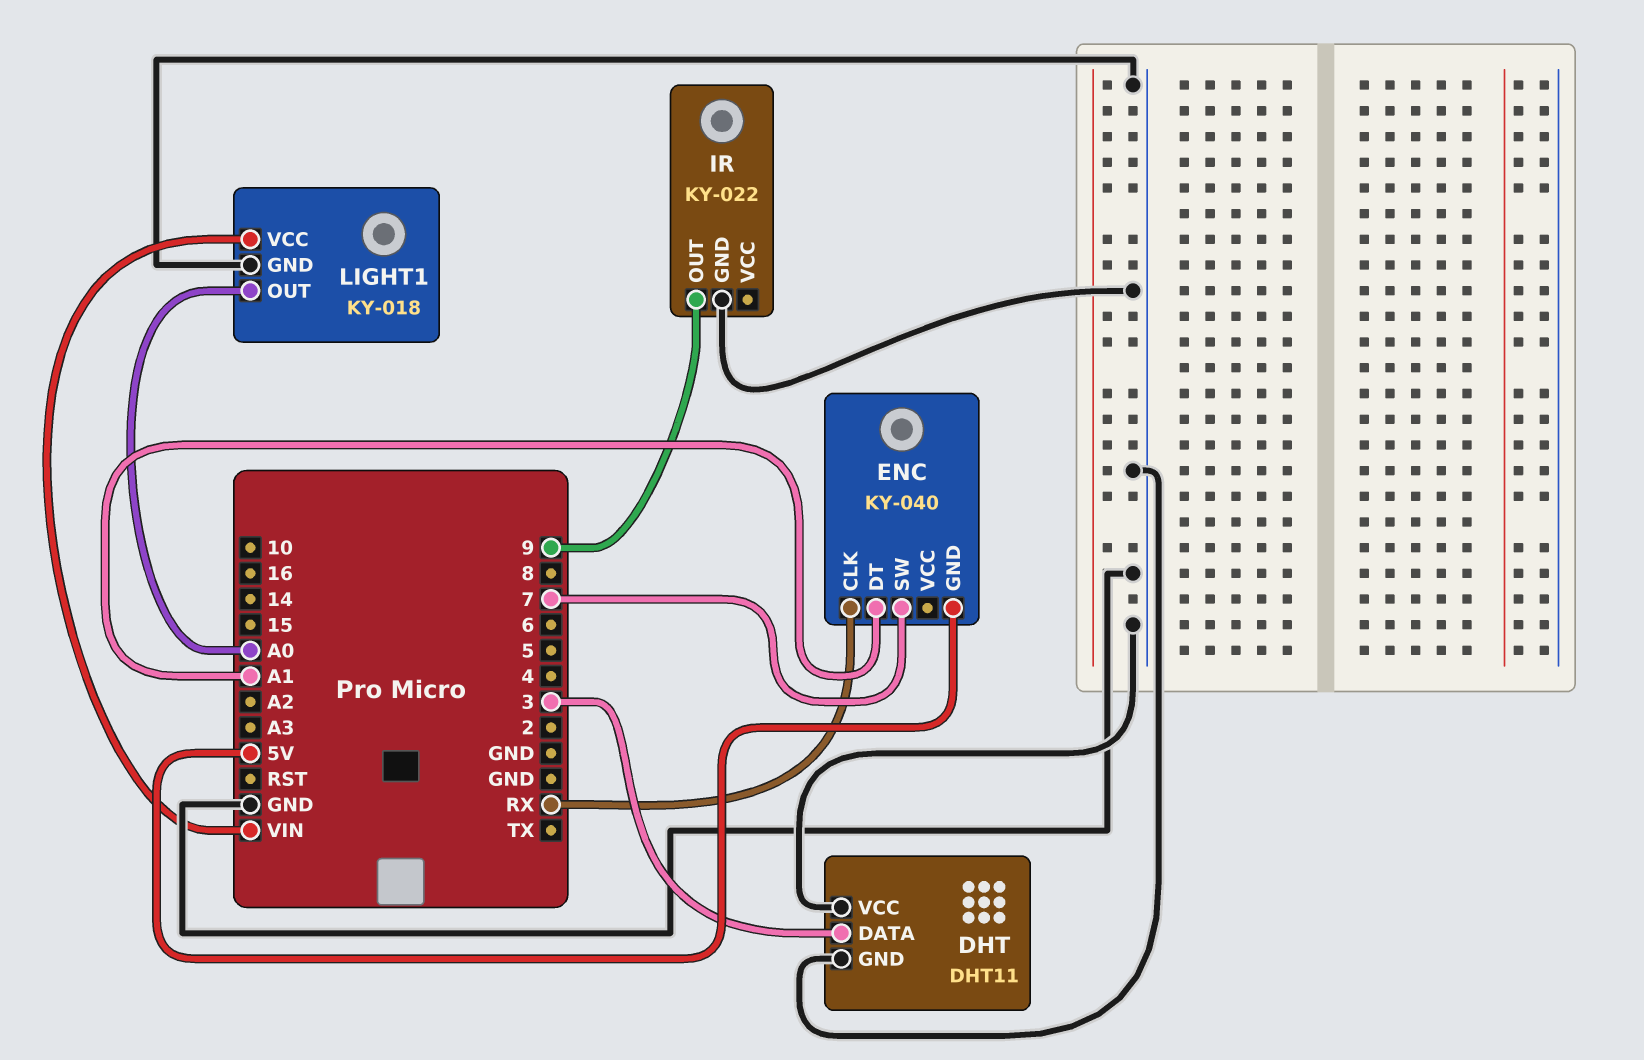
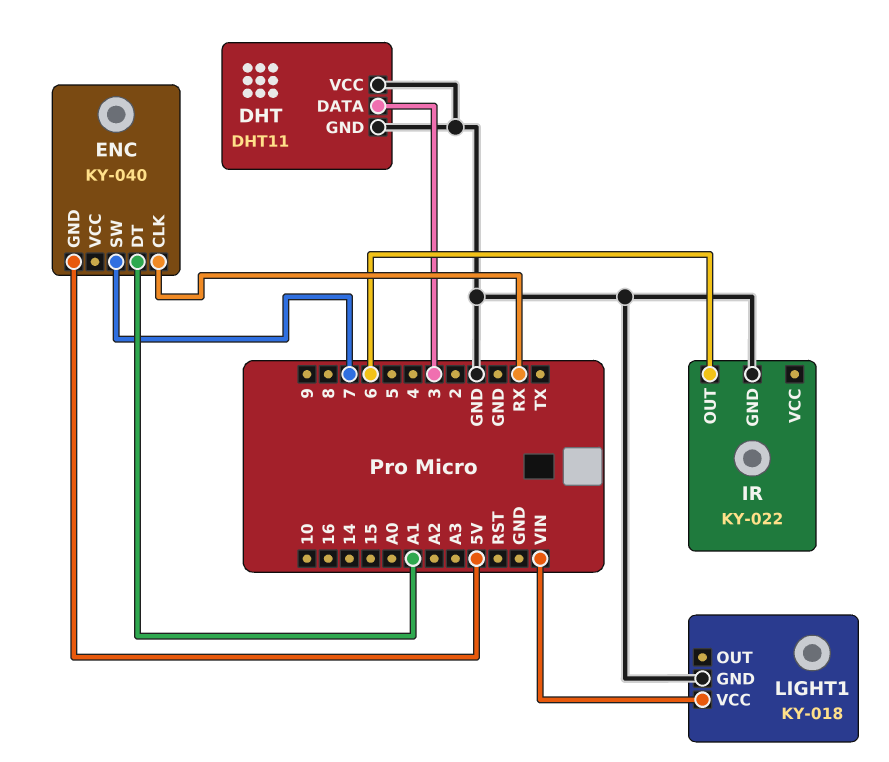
IR pin OUT: 9 -> 6
LIGHT1 pin OUT: A0 -> none

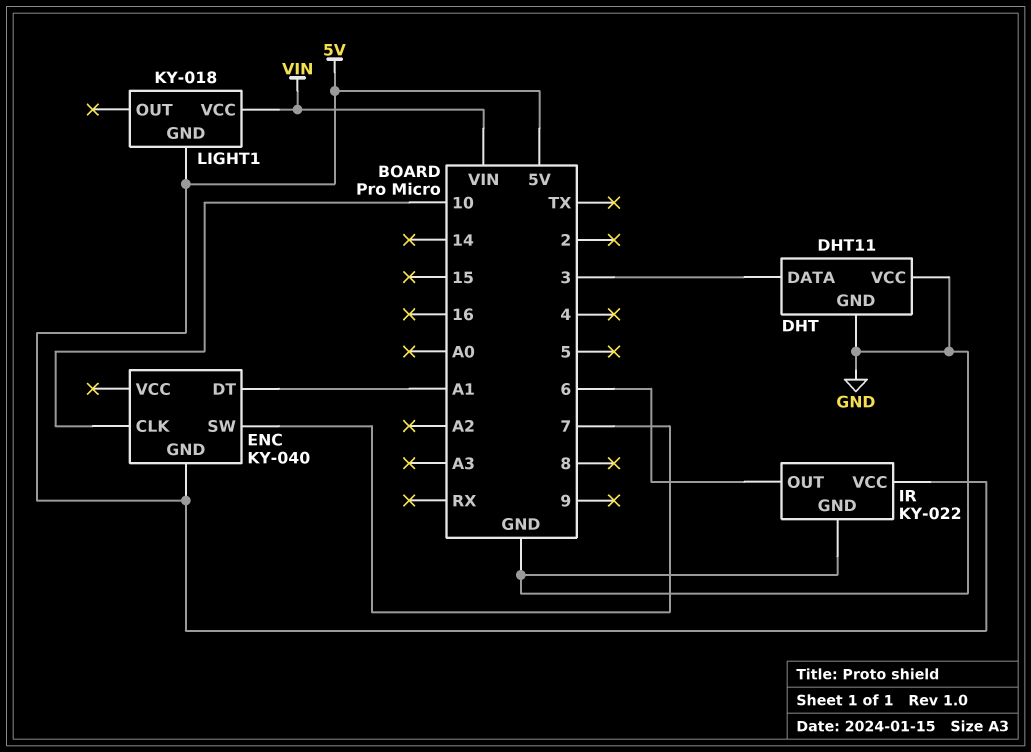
ENC pin CLK: RX -> 10
IR pin VCC: none -> 5V
LIGHT1 pin GND: GND -> 5V

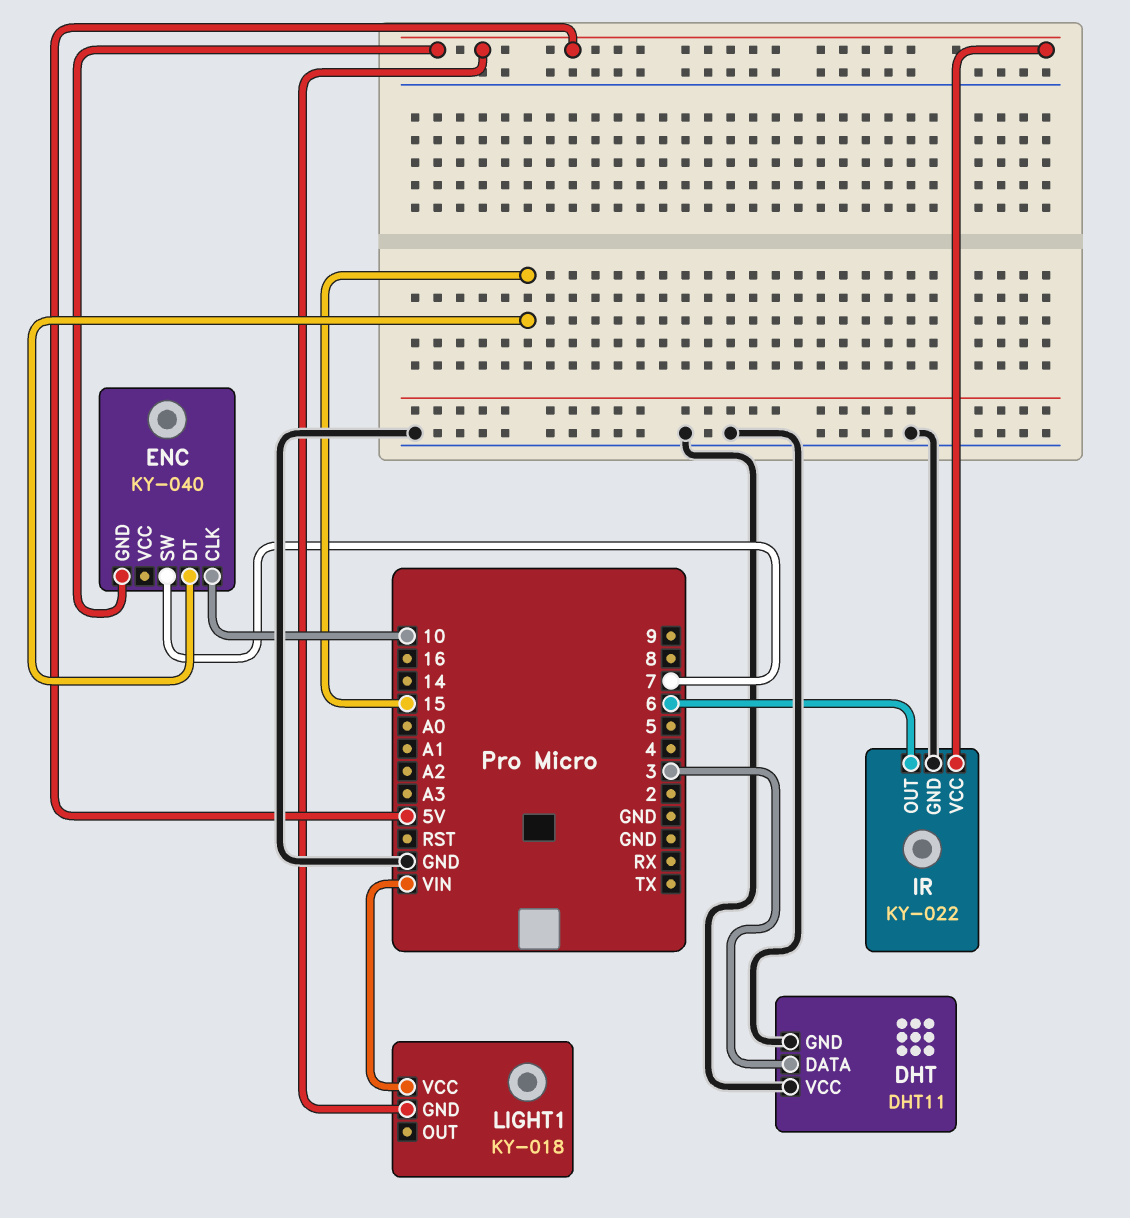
ENC pin DT: A1 -> 15

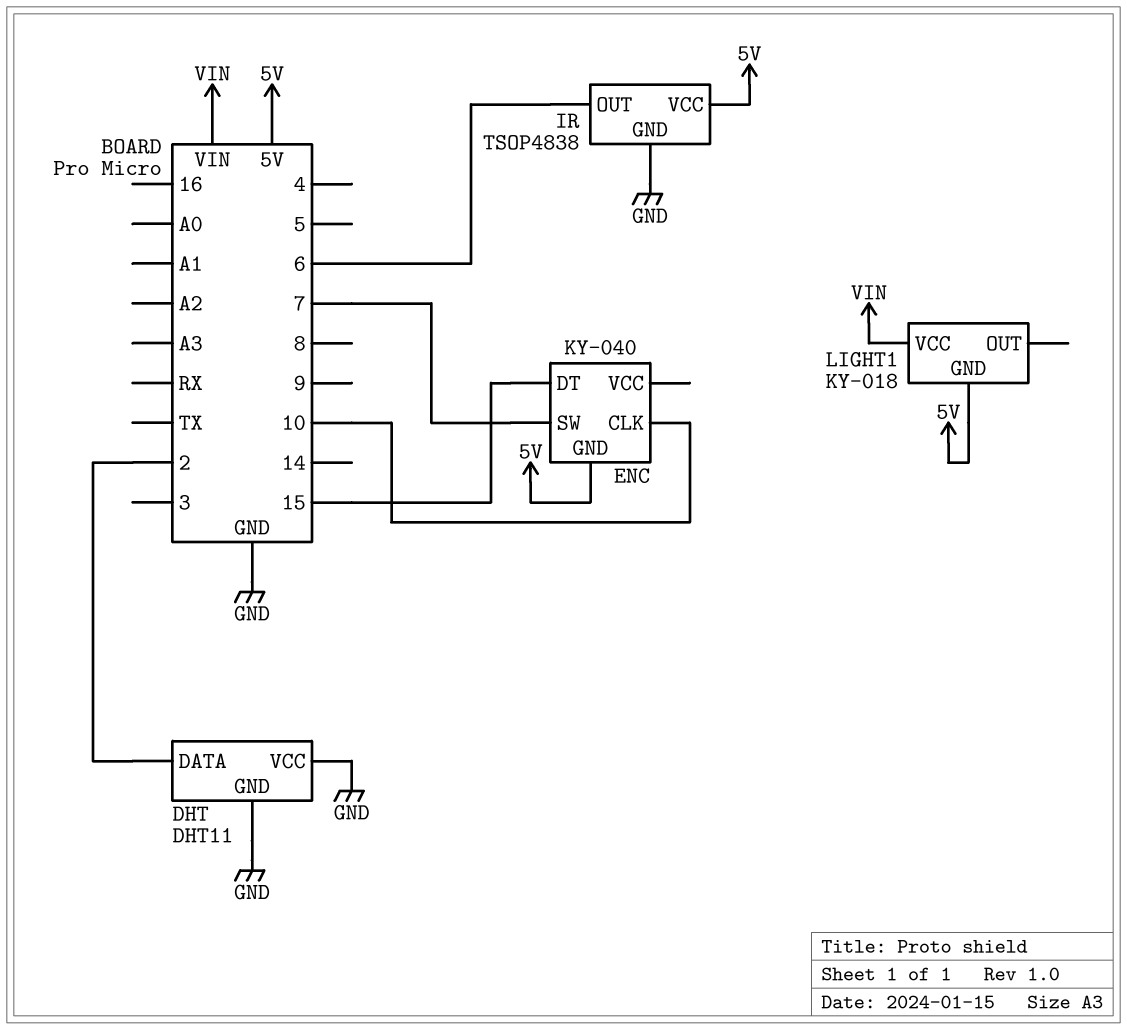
DHT pin DATA: 3 -> 2
IR: KY-022 -> TSOP4838

